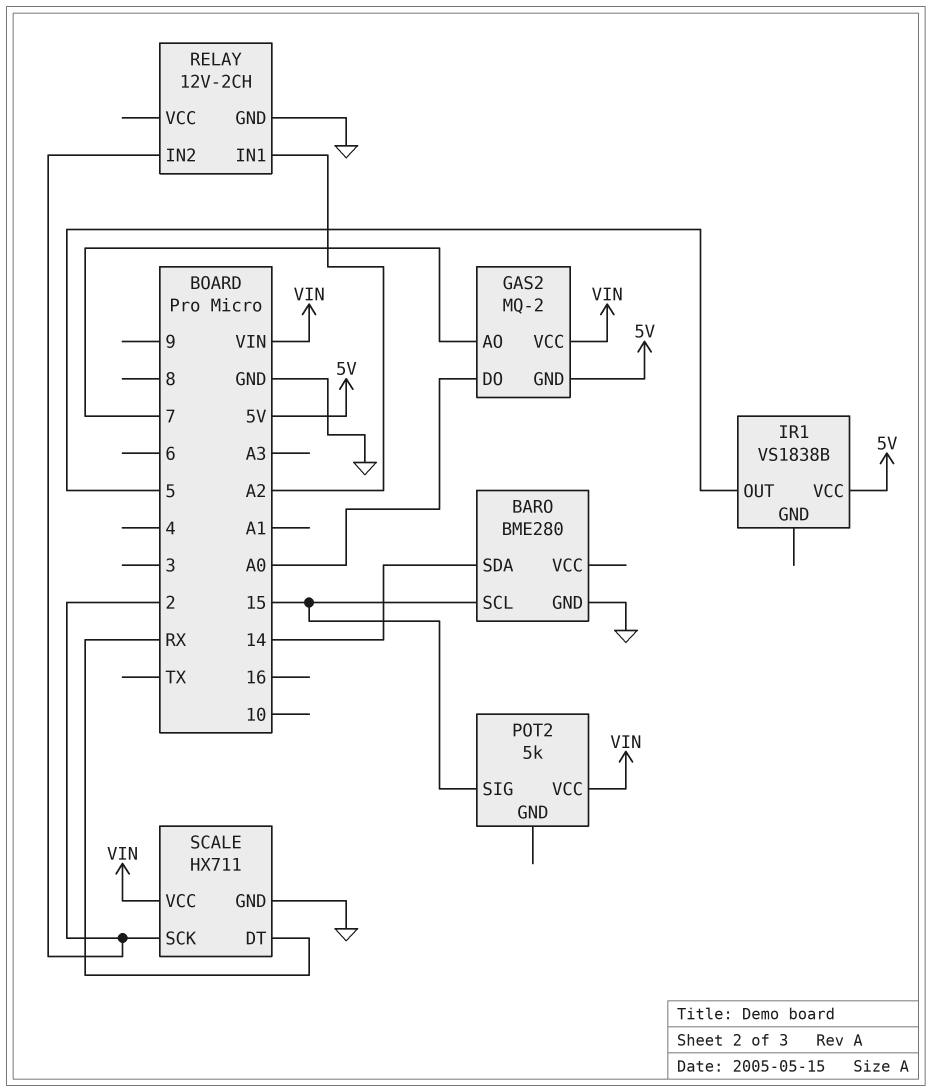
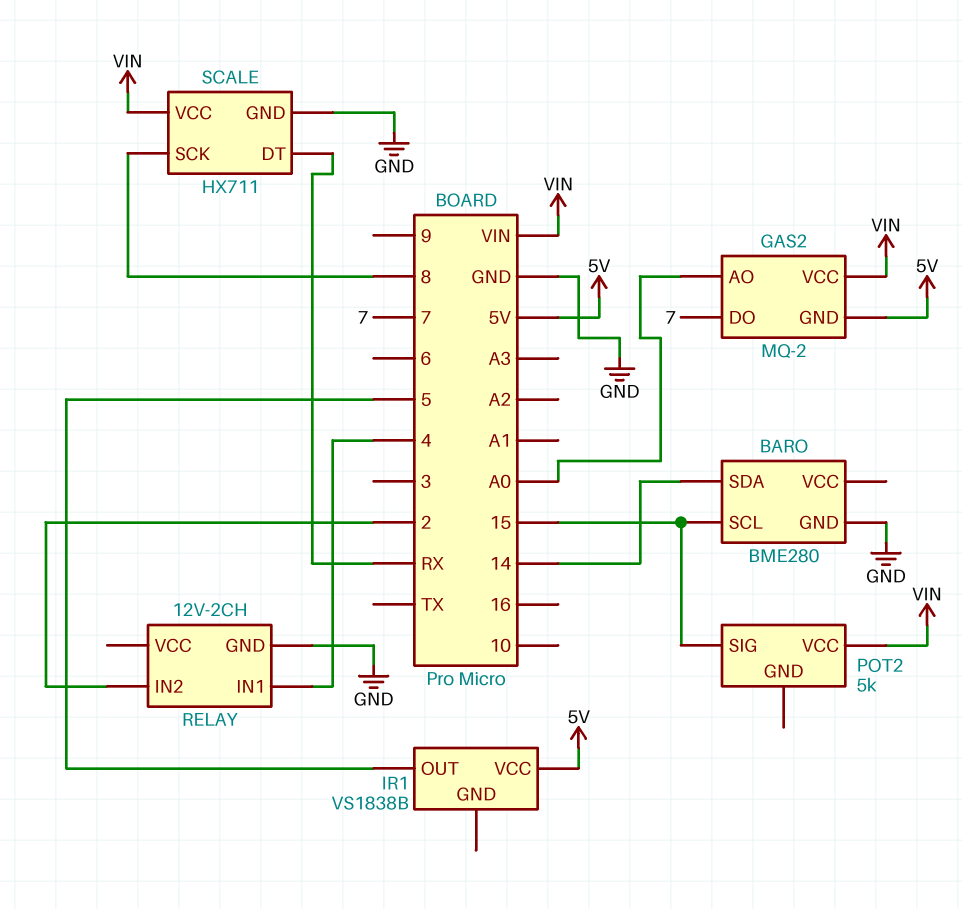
GAS2 pin AO: 7 -> A0
GAS2 pin DO: A0 -> 7
RELAY pin IN1: A2 -> 4
SCALE pin SCK: 2 -> 8

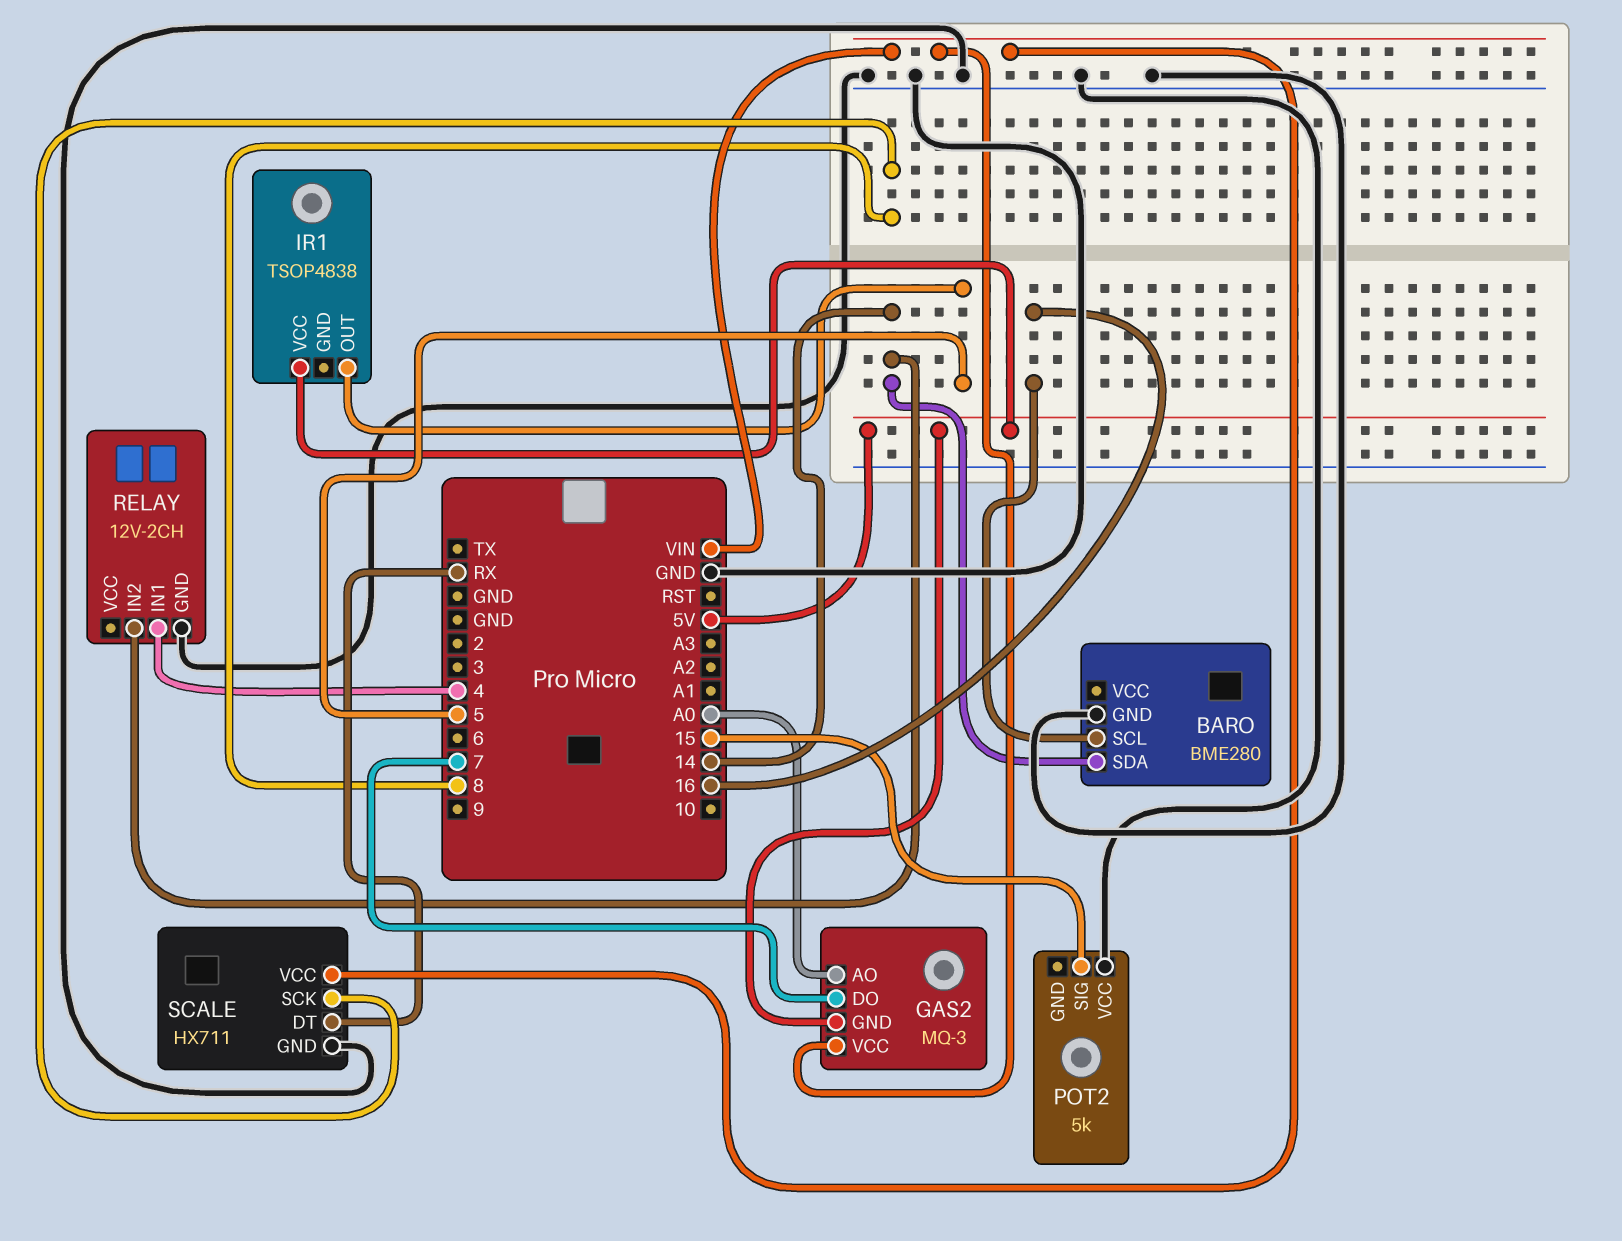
BARO pin SCL: 15 -> 16
GAS2: MQ-2 -> MQ-3
IR1: VS1838B -> TSOP4838
POT2 pin VCC: VIN -> GND
RELAY pin IN2: 2 -> 14

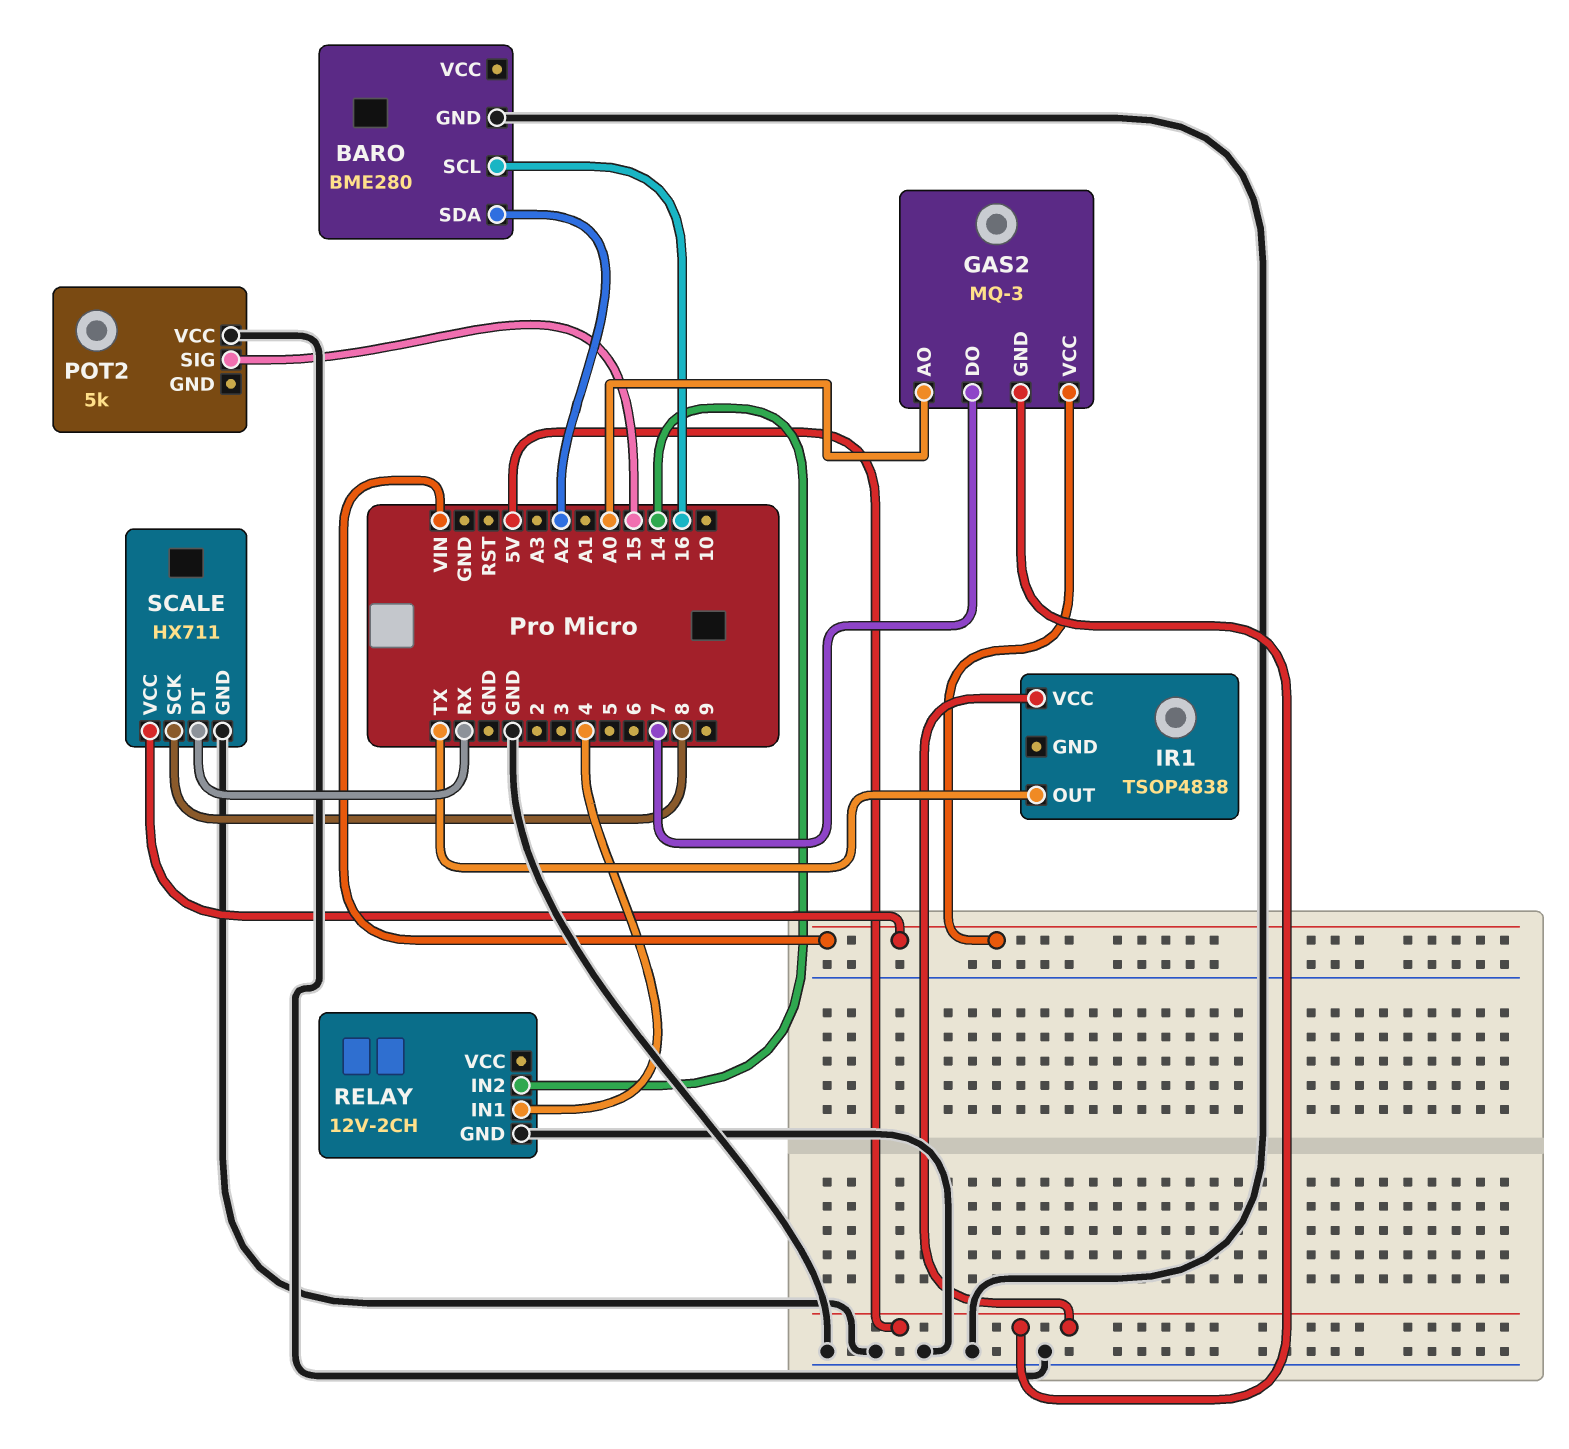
BARO pin SDA: 14 -> A2
IR1 pin OUT: 5 -> TX

